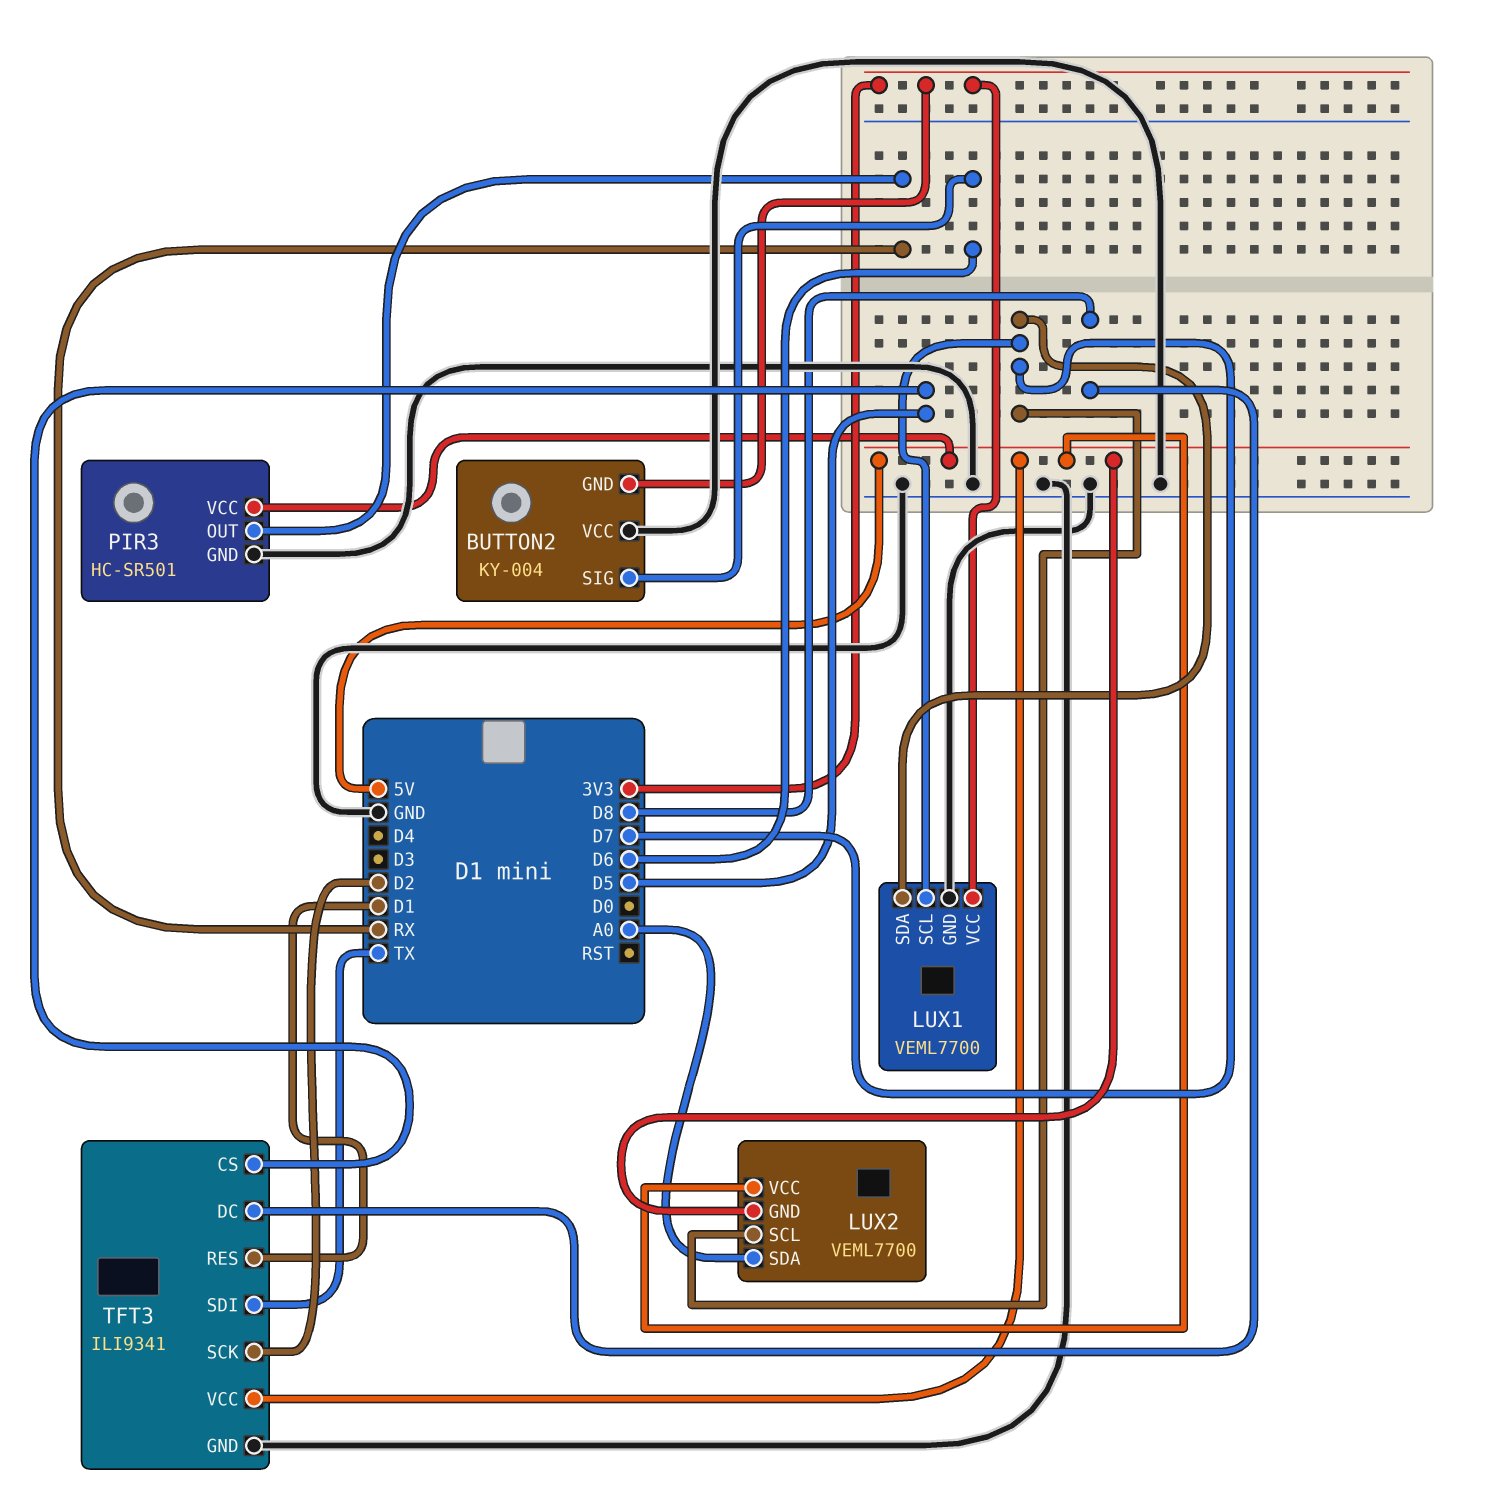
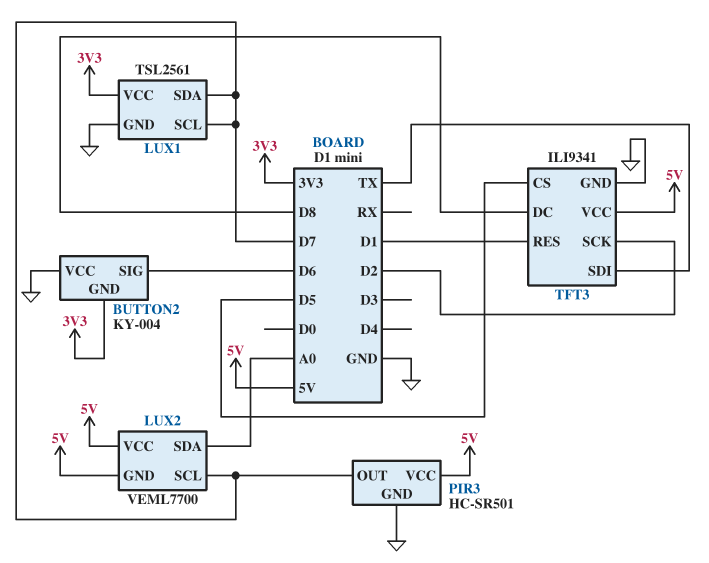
LUX1: VEML7700 -> TSL2561
PIR3 pin OUT: RX -> D7

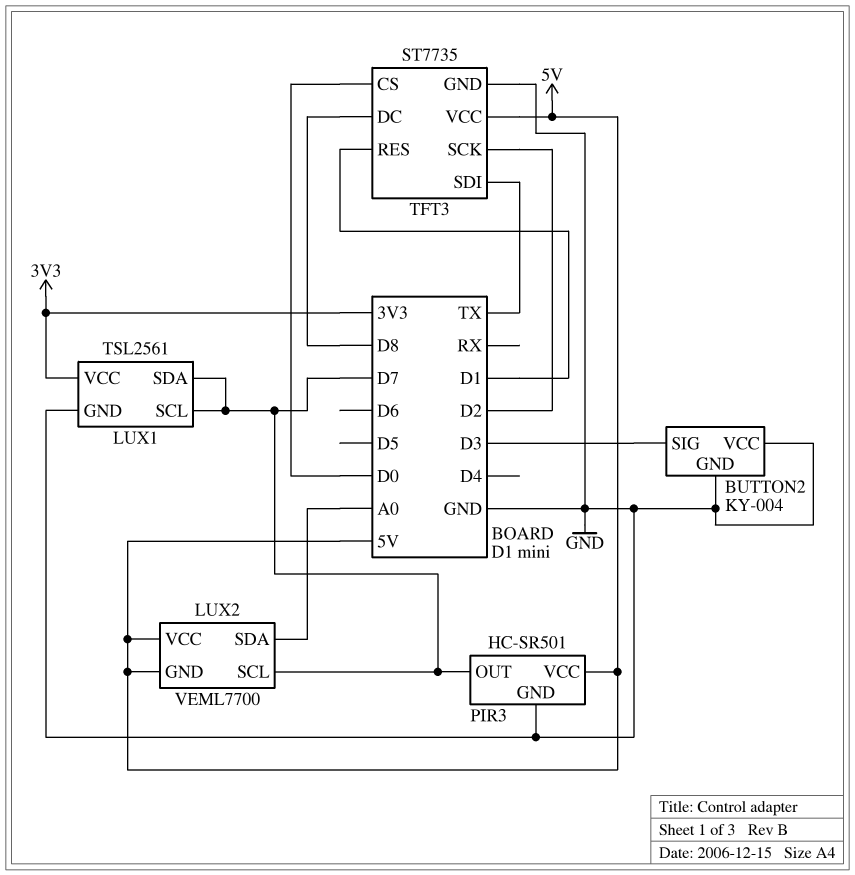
BUTTON2 pin GND: 3V3 -> GND
BUTTON2 pin SIG: D6 -> D3
TFT3: ILI9341 -> ST7735
TFT3 pin CS: D5 -> D0

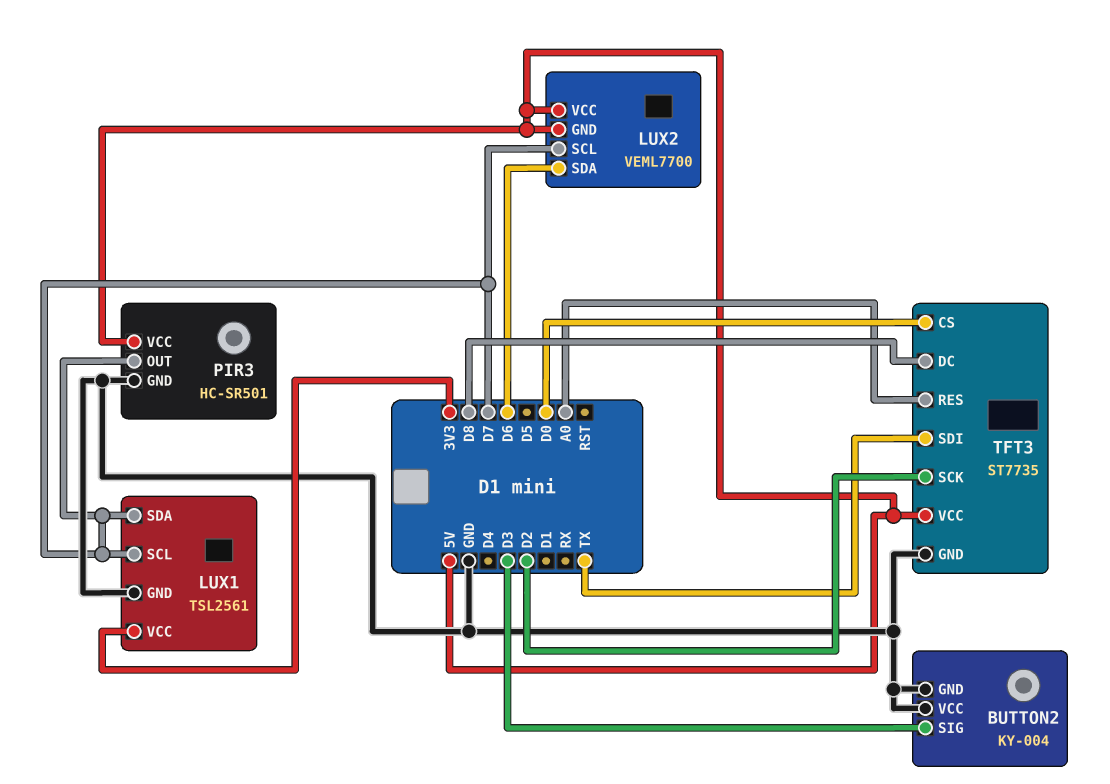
LUX2 pin SDA: A0 -> D6
TFT3 pin RES: D1 -> A0

